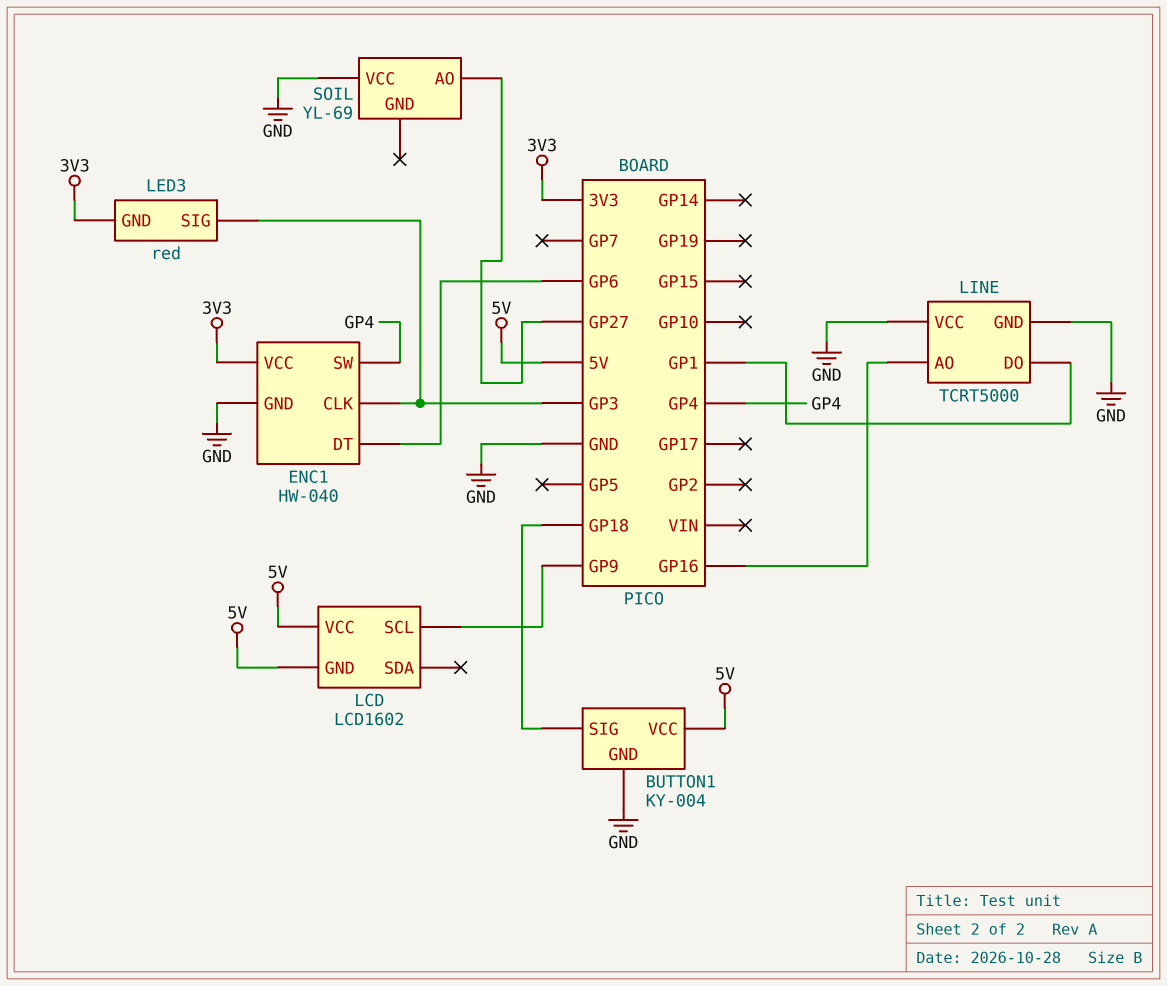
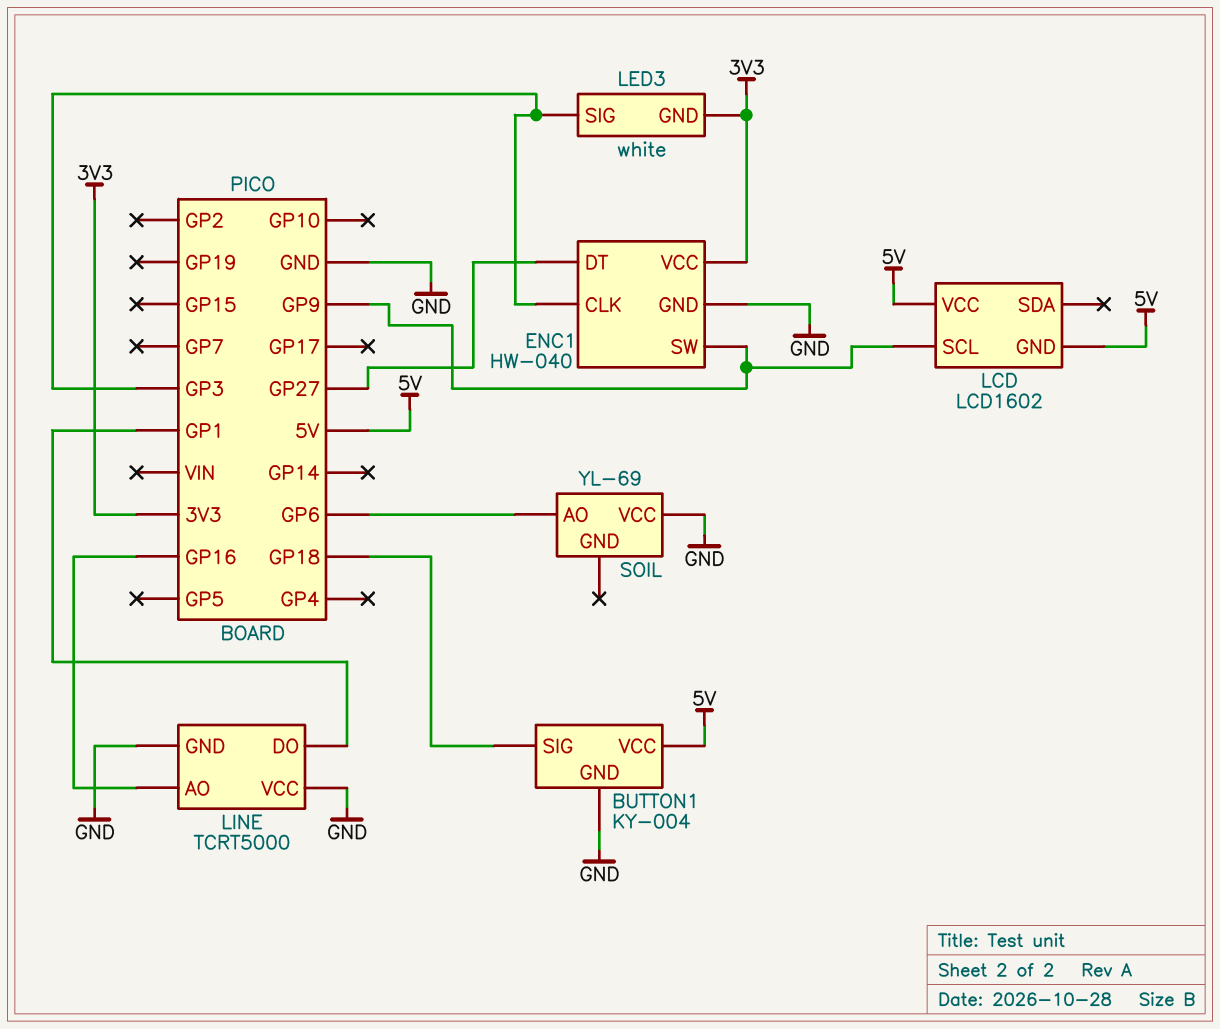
ENC1 pin DT: GP6 -> GP27
ENC1 pin SW: GP4 -> GP9
LED3: red -> white
SOIL pin AO: GP27 -> GP6

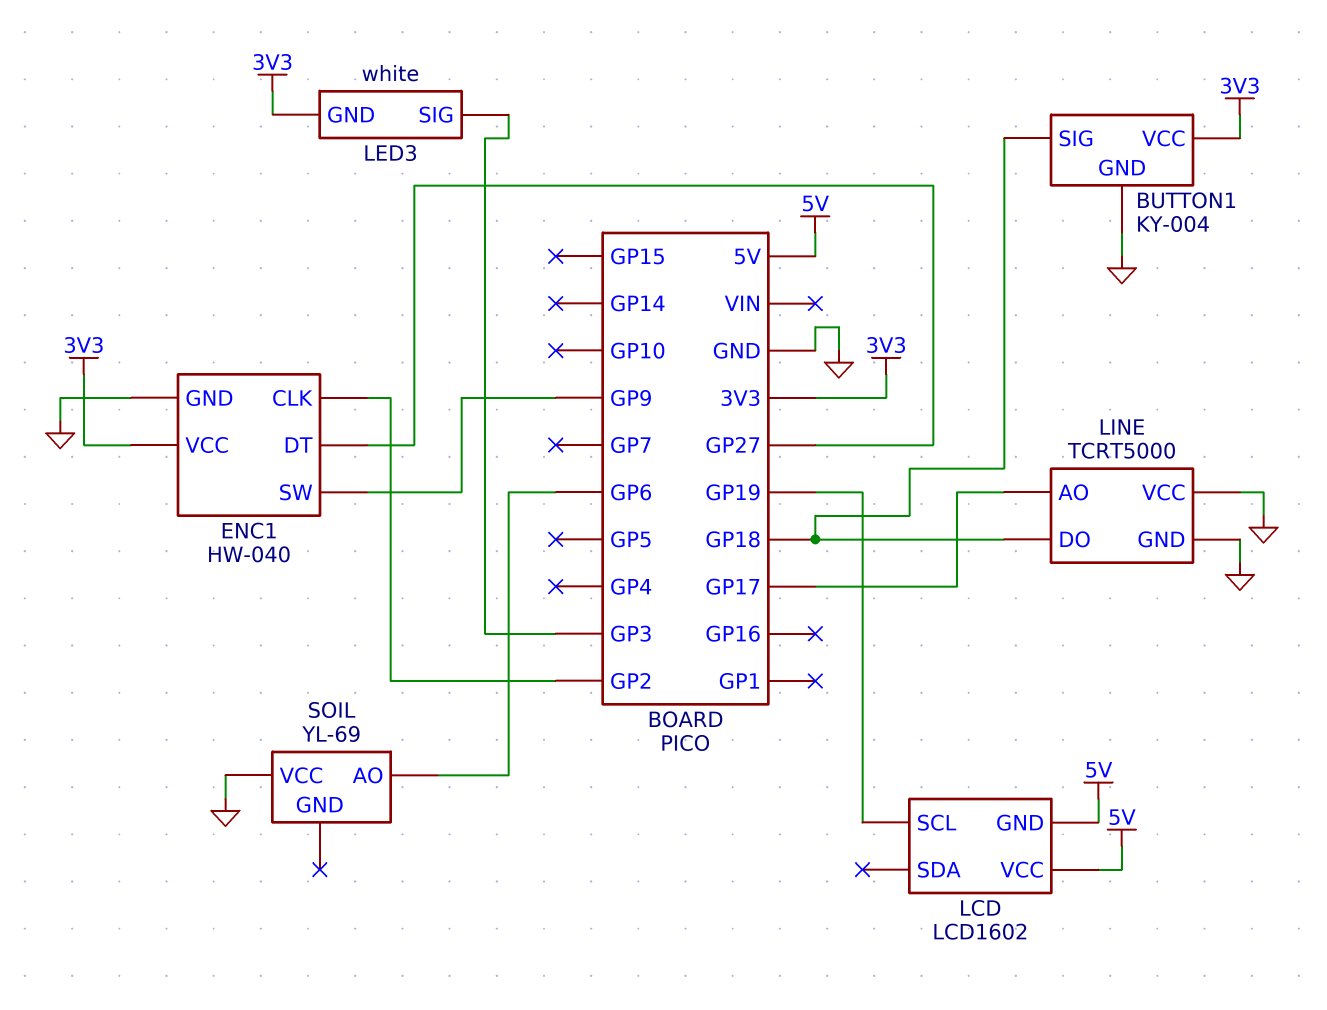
BUTTON1 pin VCC: 5V -> 3V3
ENC1 pin CLK: GP3 -> GP2
LCD pin SCL: GP9 -> GP19
LINE pin AO: GP16 -> GP17
LINE pin DO: GP1 -> GP18

